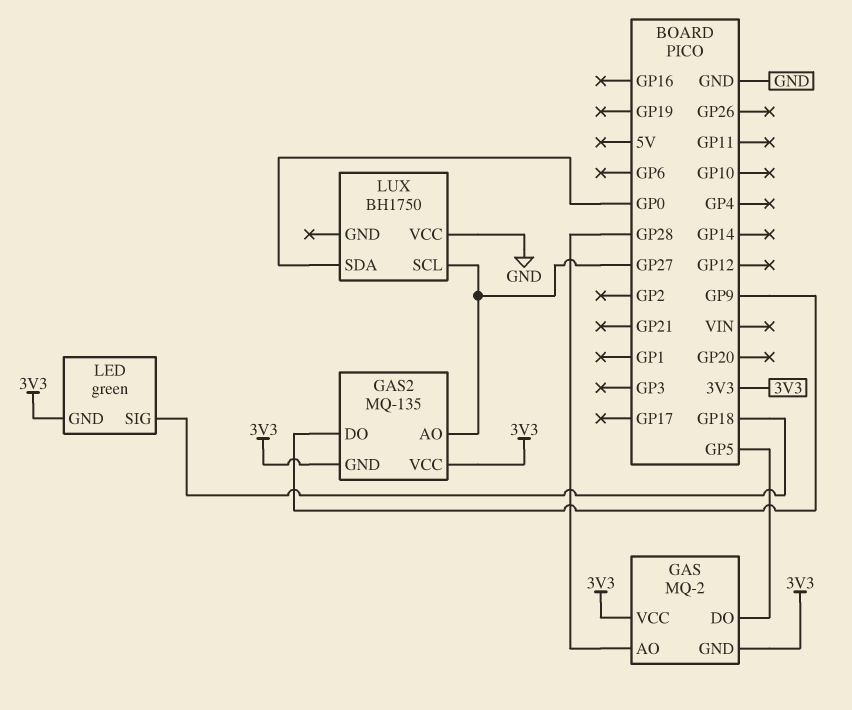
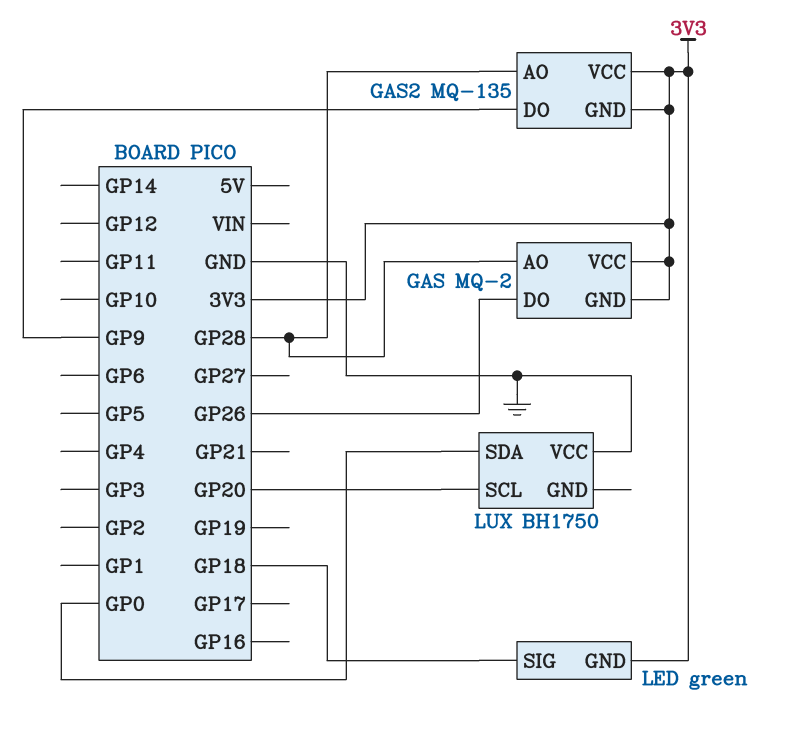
GAS pin DO: GP5 -> GP26
GAS2 pin AO: GP27 -> GP28
LUX pin SCL: GP27 -> GP20

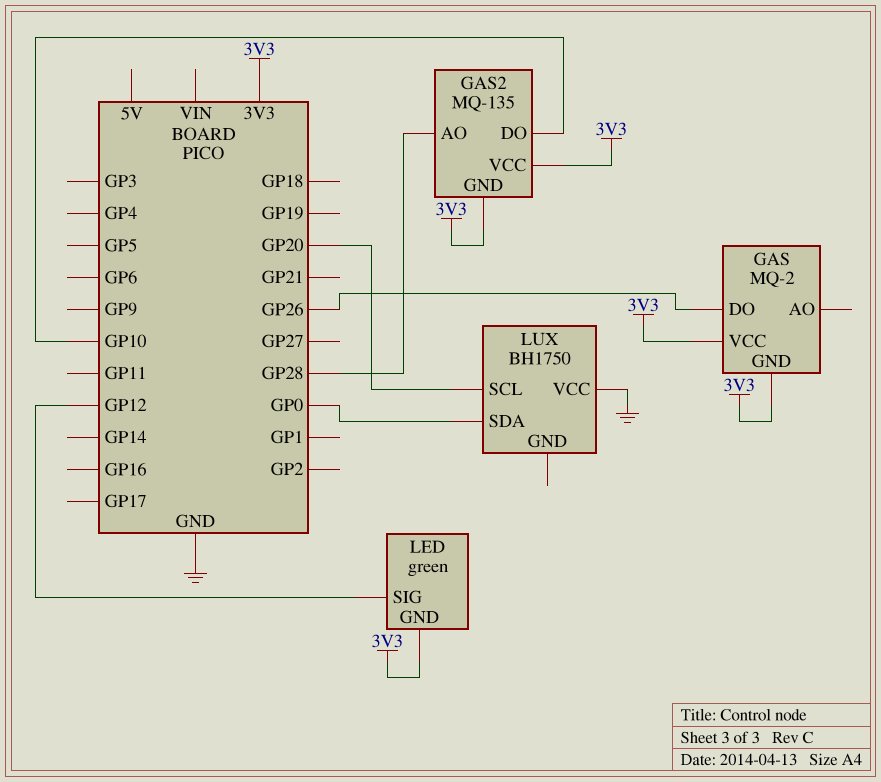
GAS pin AO: GP28 -> none
GAS2 pin DO: GP9 -> GP10
LED pin SIG: GP18 -> GP12

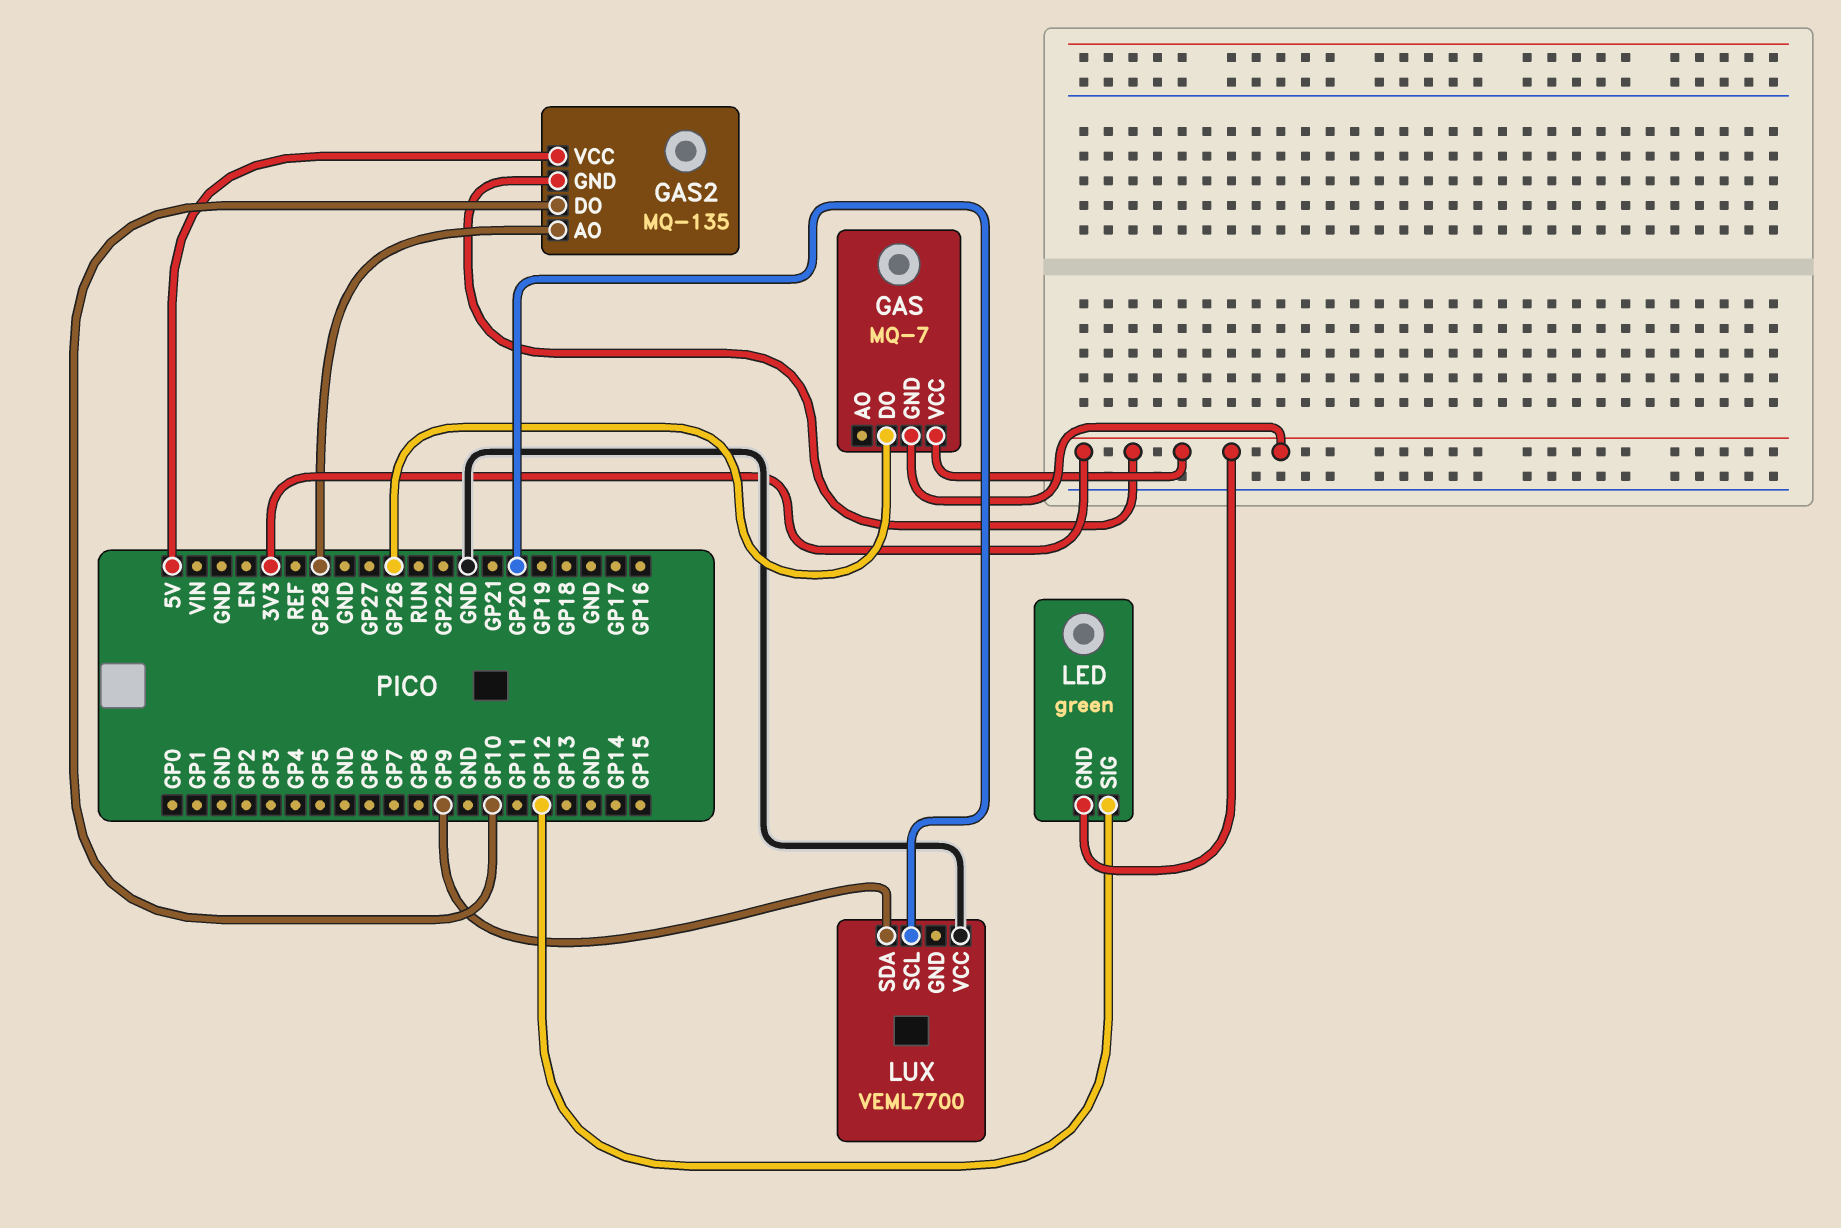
GAS: MQ-2 -> MQ-7
GAS2 pin VCC: 3V3 -> 5V
LUX: BH1750 -> VEML7700
LUX pin SDA: GP0 -> GP9

